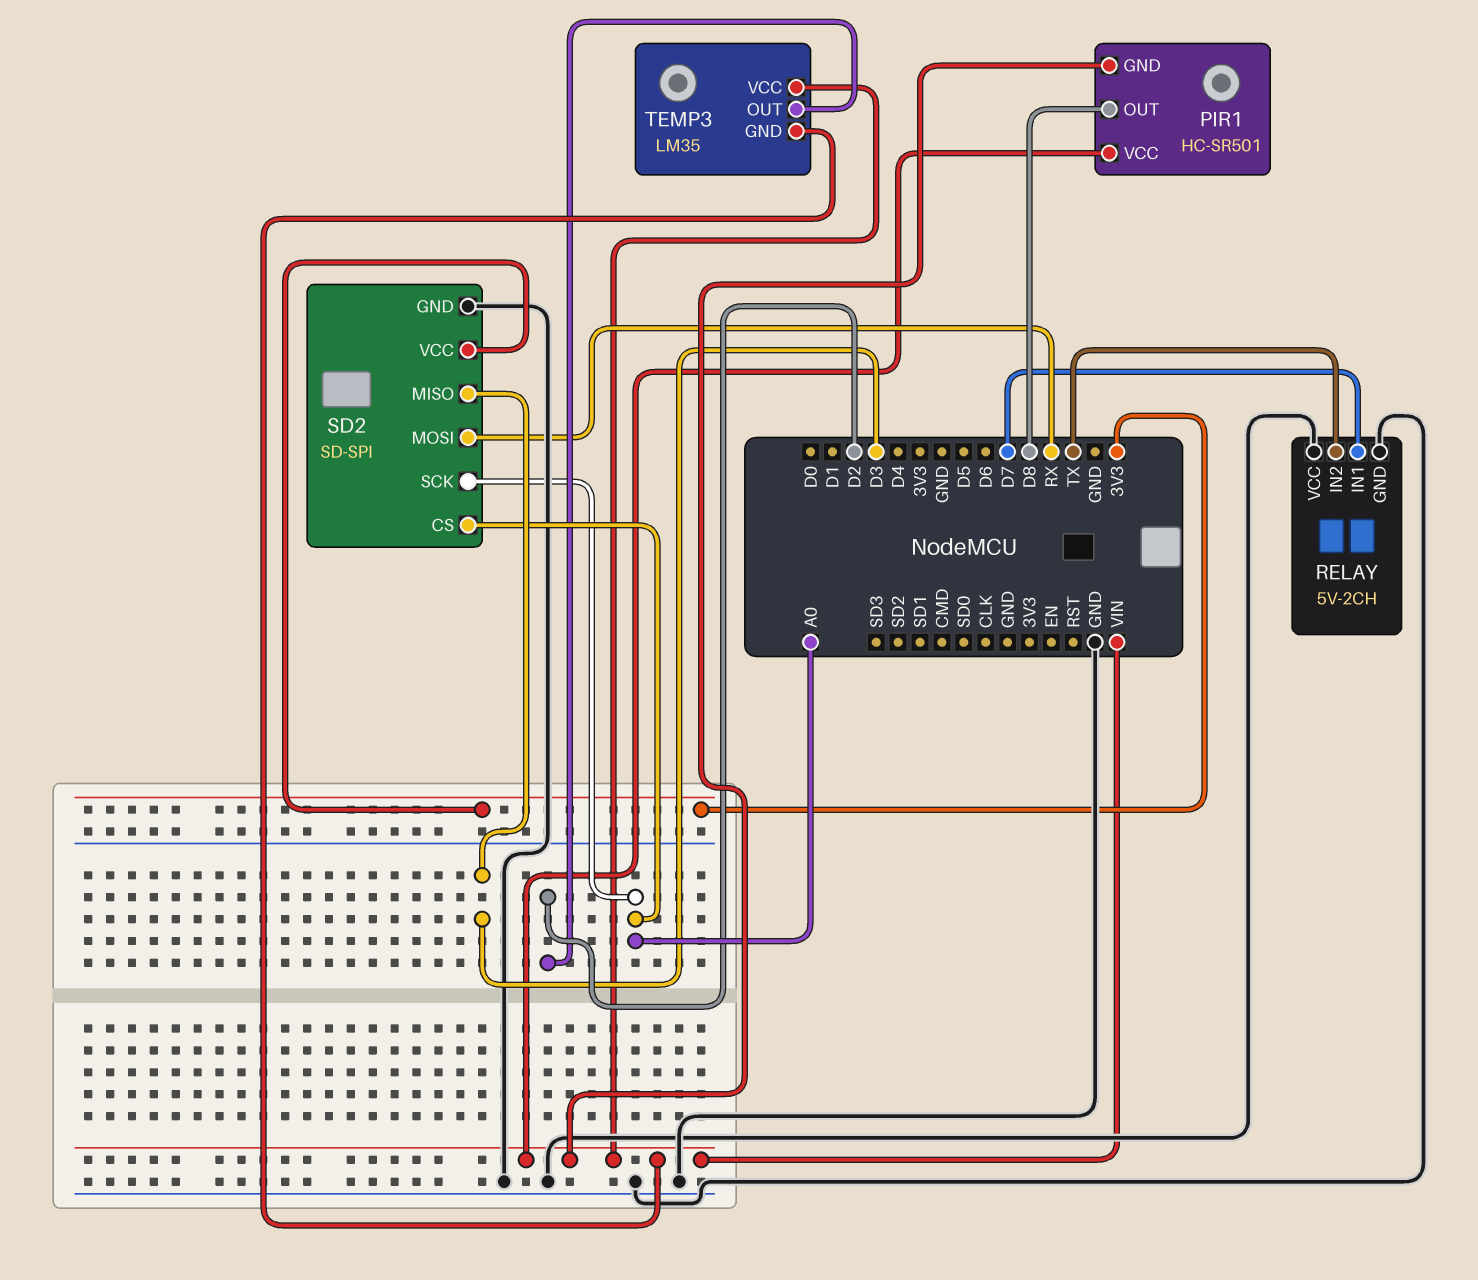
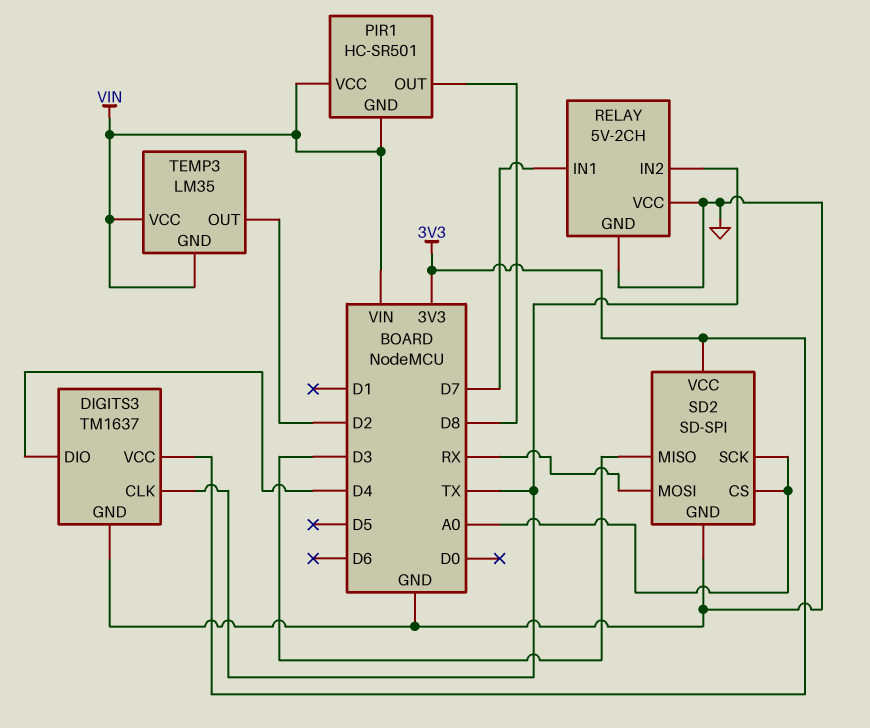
DIGITS3: none -> TM1637
DIGITS3 pin CLK: none -> TX
DIGITS3 pin DIO: none -> D4
DIGITS3 pin GND: none -> GND
DIGITS3 pin VCC: none -> 3V3

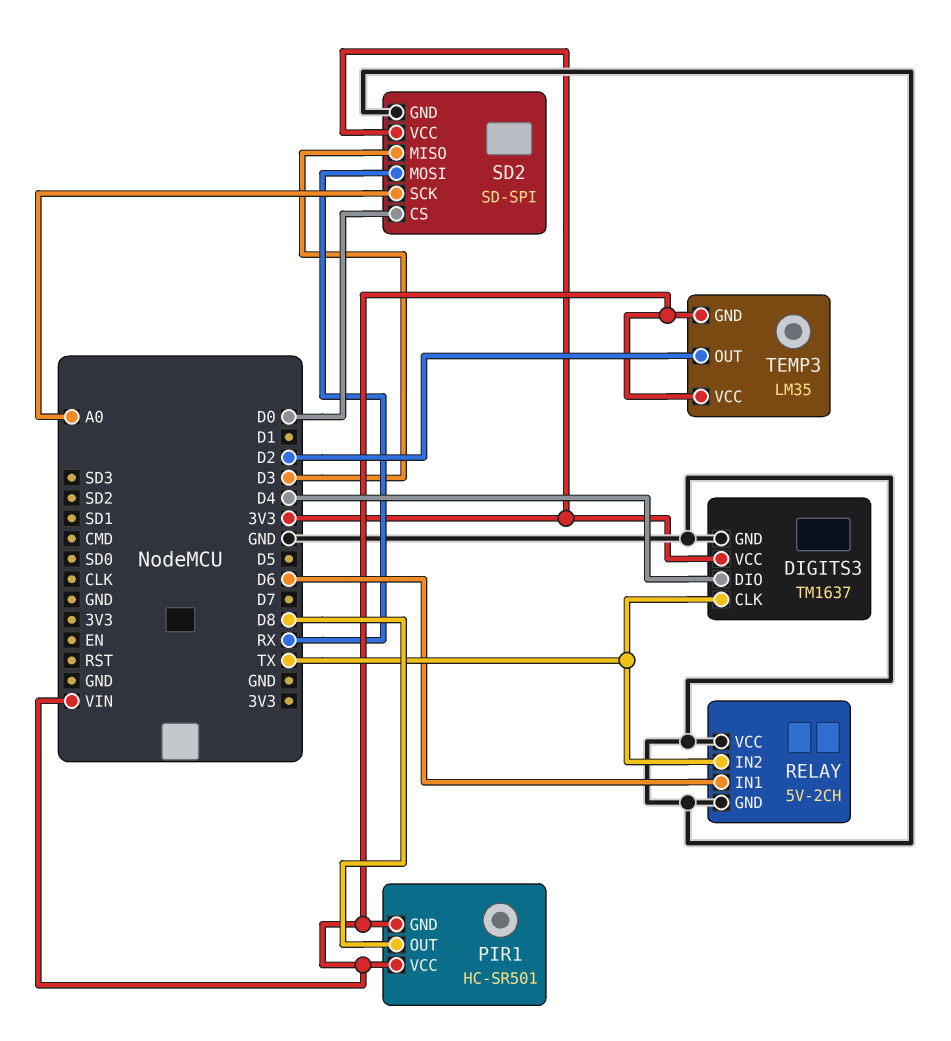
RELAY pin IN1: D7 -> D6
SD2 pin CS: A0 -> D0

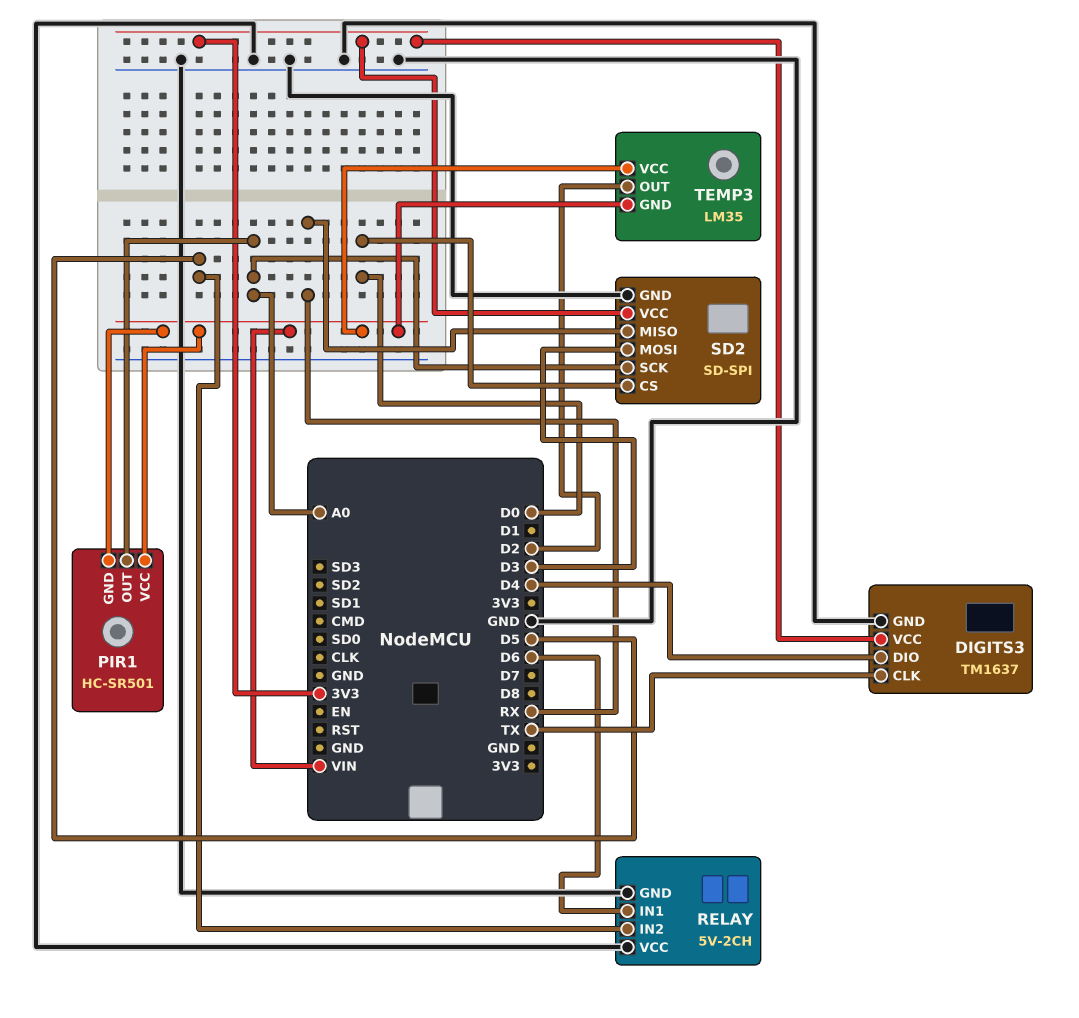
PIR1 pin OUT: D8 -> A0
RELAY pin IN2: TX -> D5
SD2 pin MISO: D3 -> RX
SD2 pin MOSI: RX -> D3

